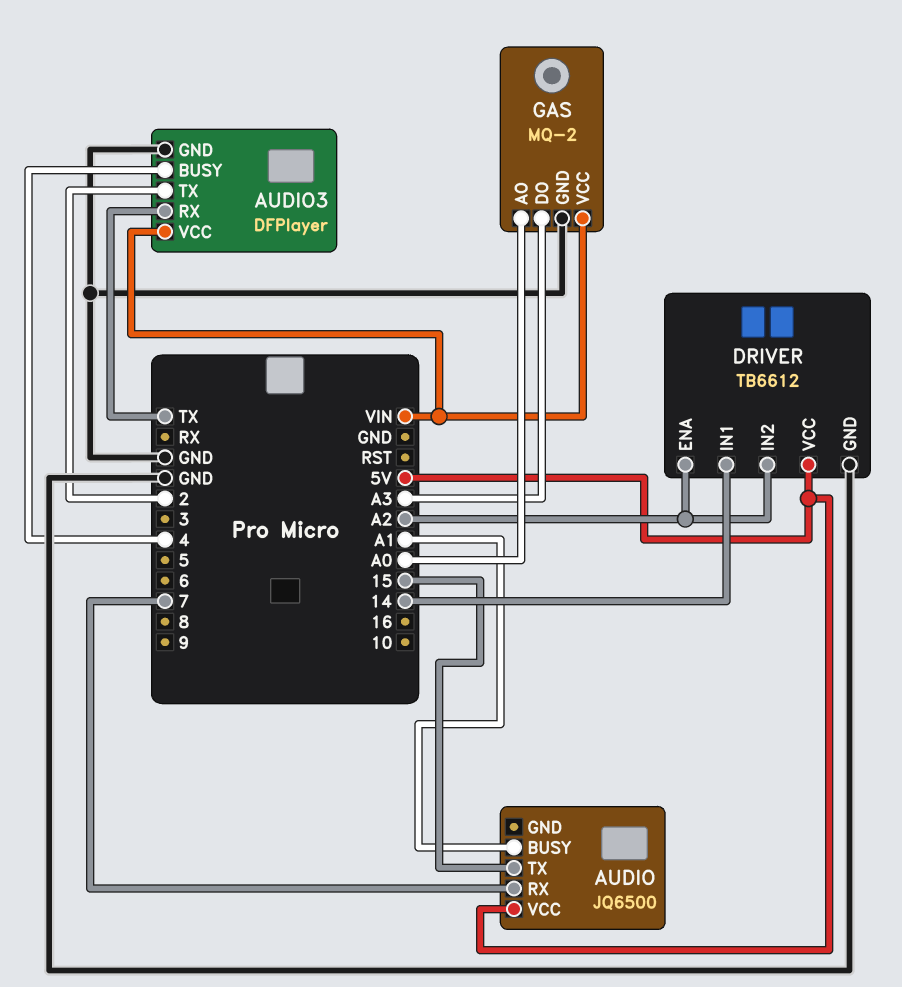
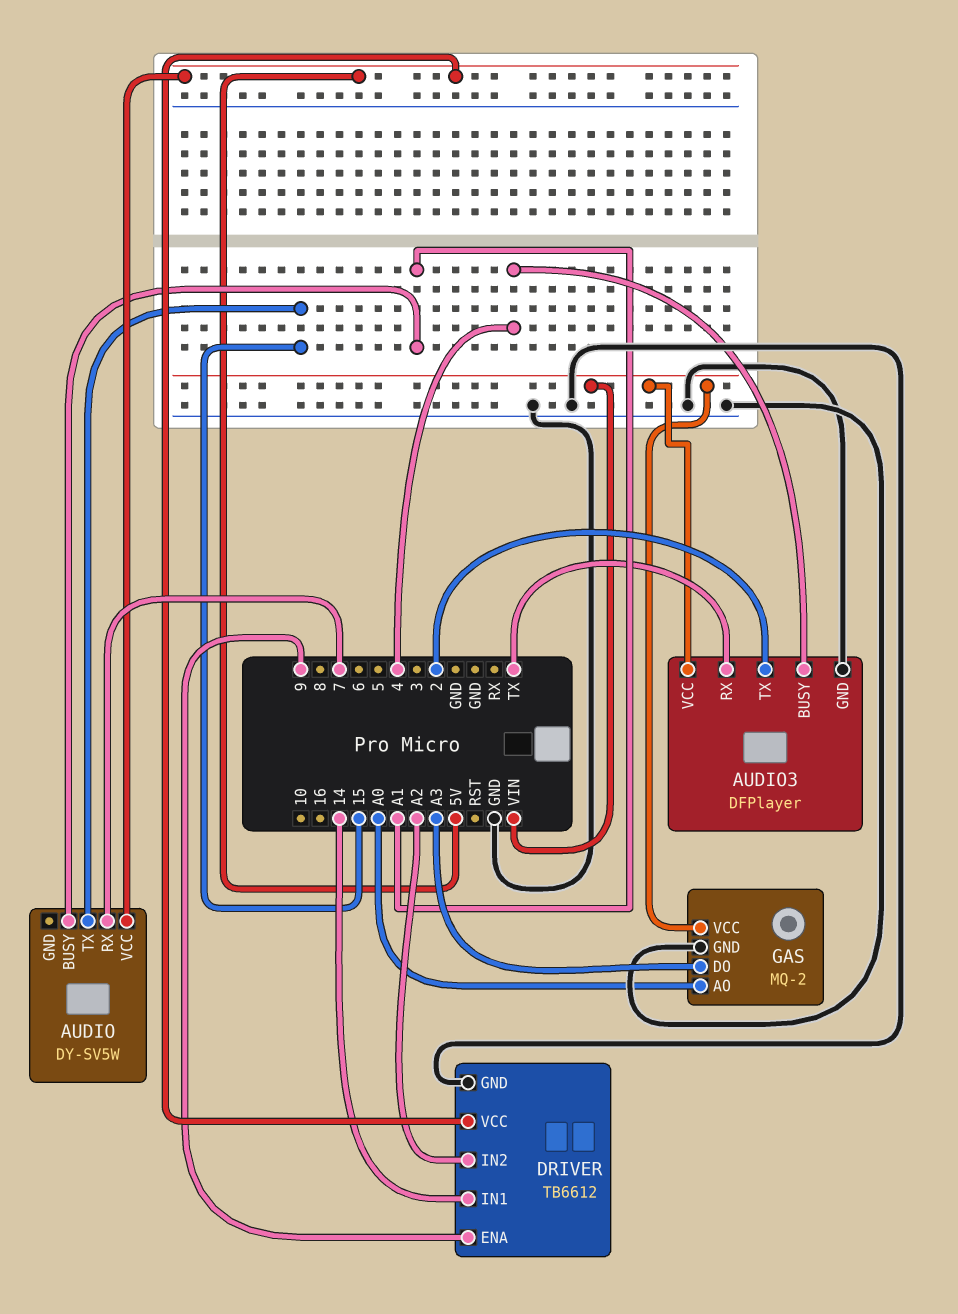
AUDIO: JQ6500 -> DY-SV5W
DRIVER pin ENA: A2 -> 9

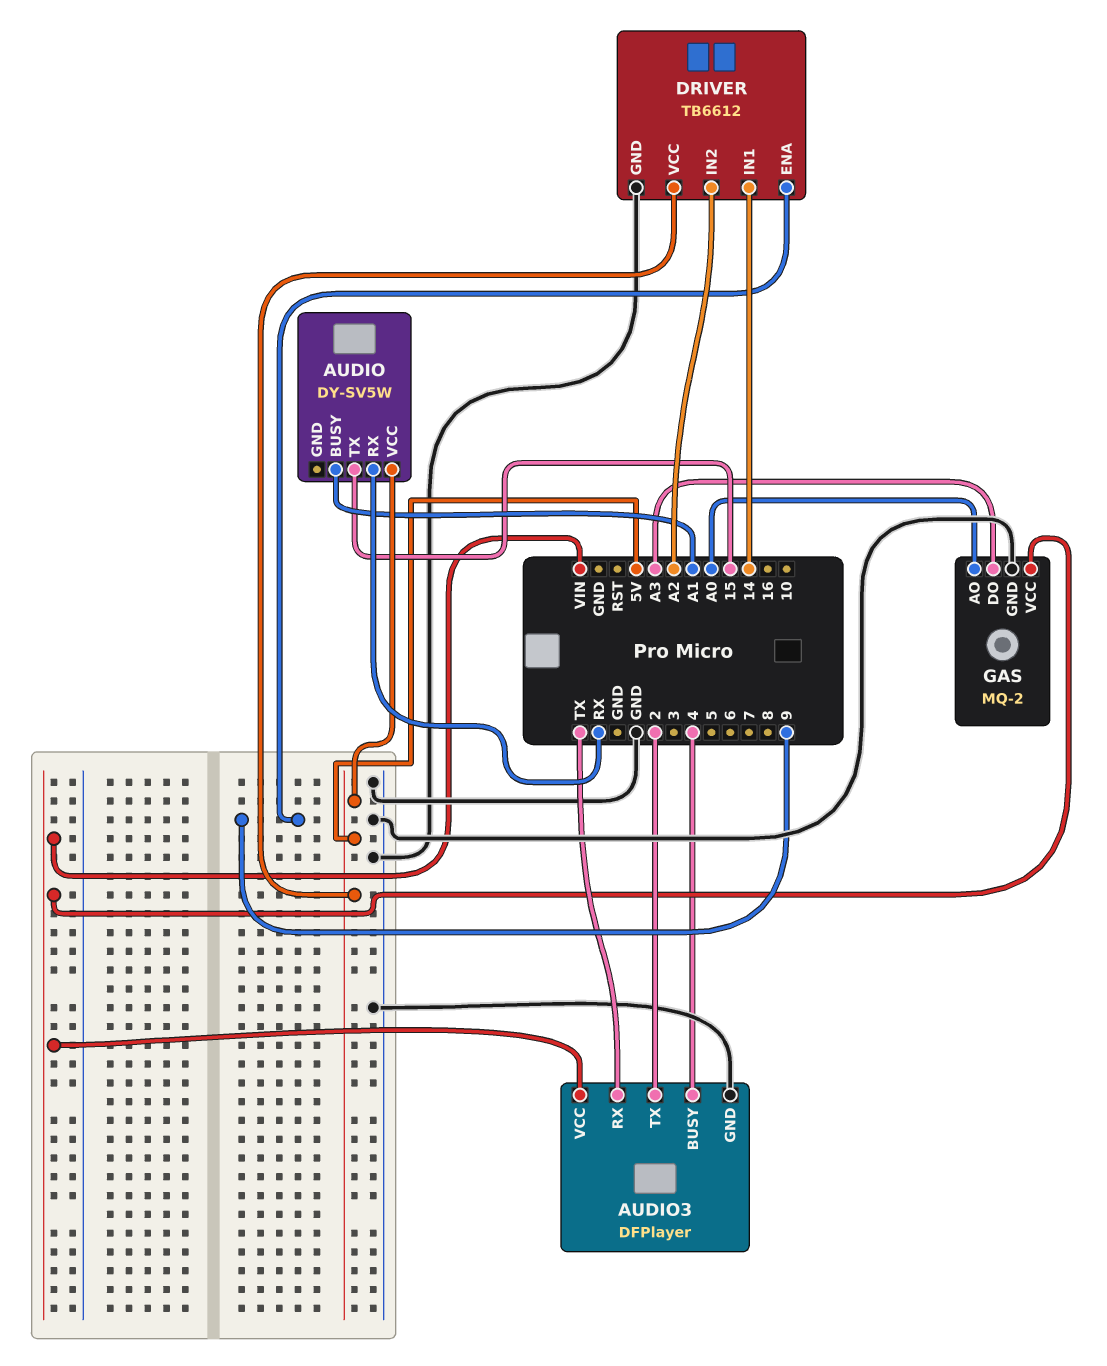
AUDIO pin RX: 7 -> RX

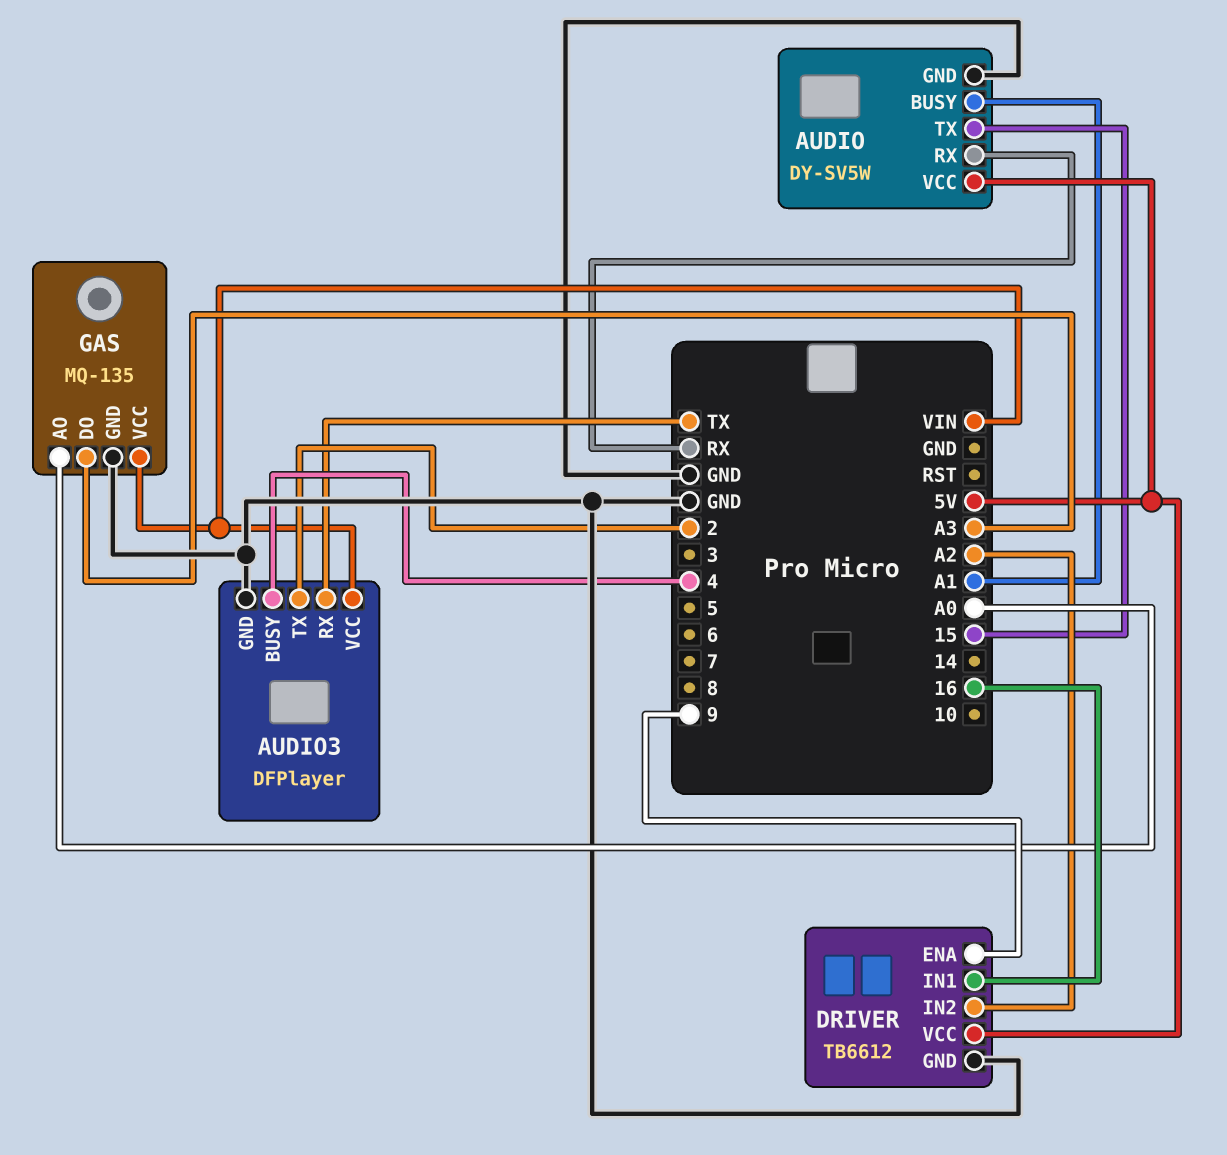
AUDIO pin GND: none -> GND
DRIVER pin IN1: 14 -> 16
GAS: MQ-2 -> MQ-135

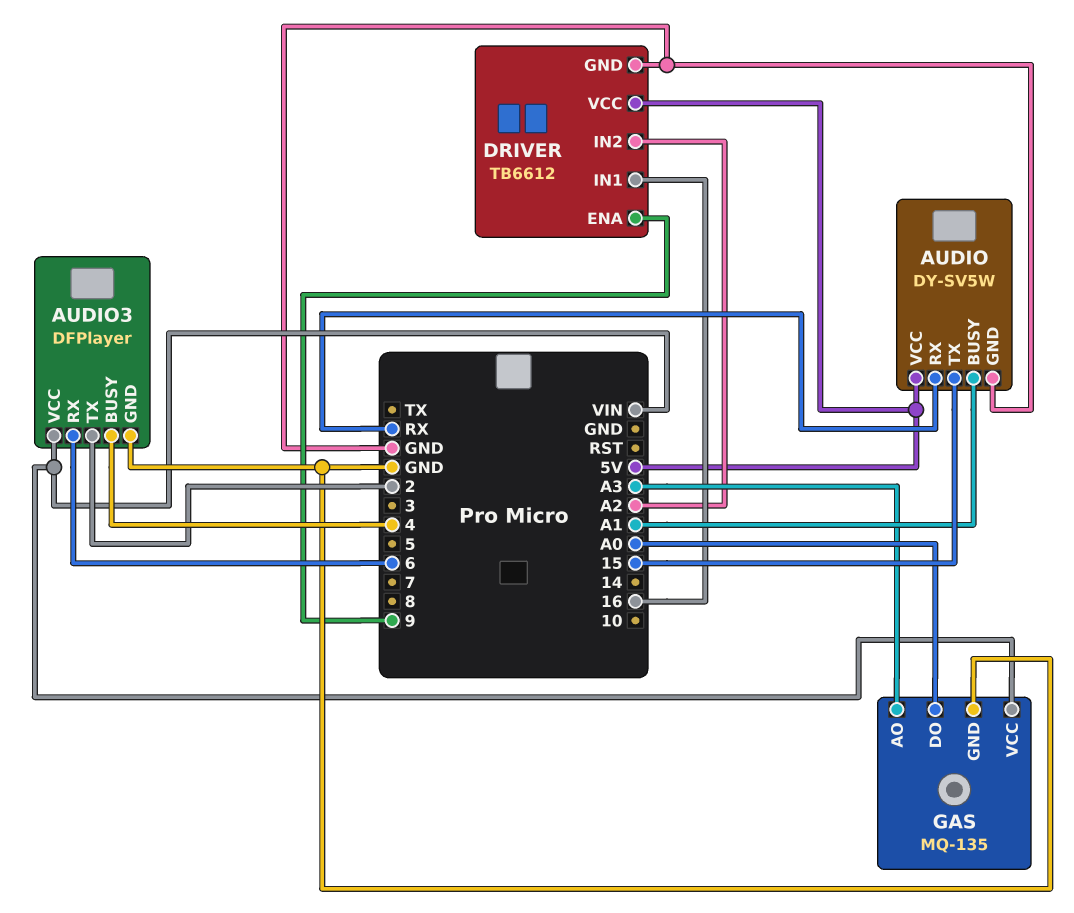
AUDIO3 pin RX: TX -> 6
GAS pin AO: A0 -> A3
GAS pin DO: A3 -> A0

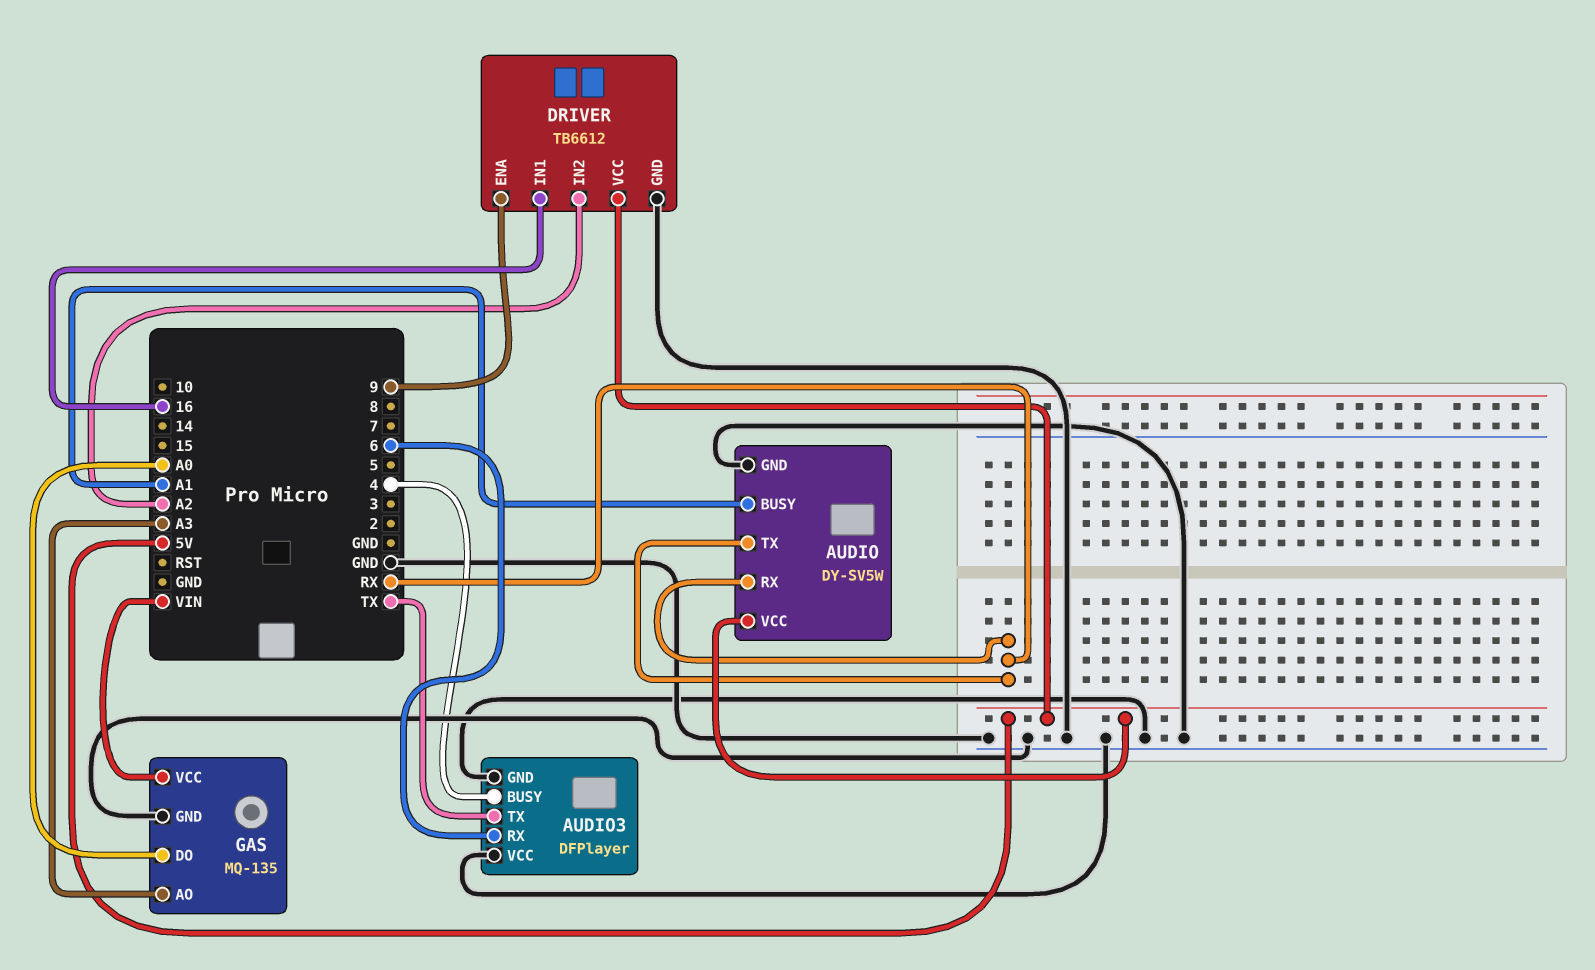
AUDIO pin TX: 15 -> RX
AUDIO3 pin TX: 2 -> TX
AUDIO3 pin VCC: VIN -> GND

